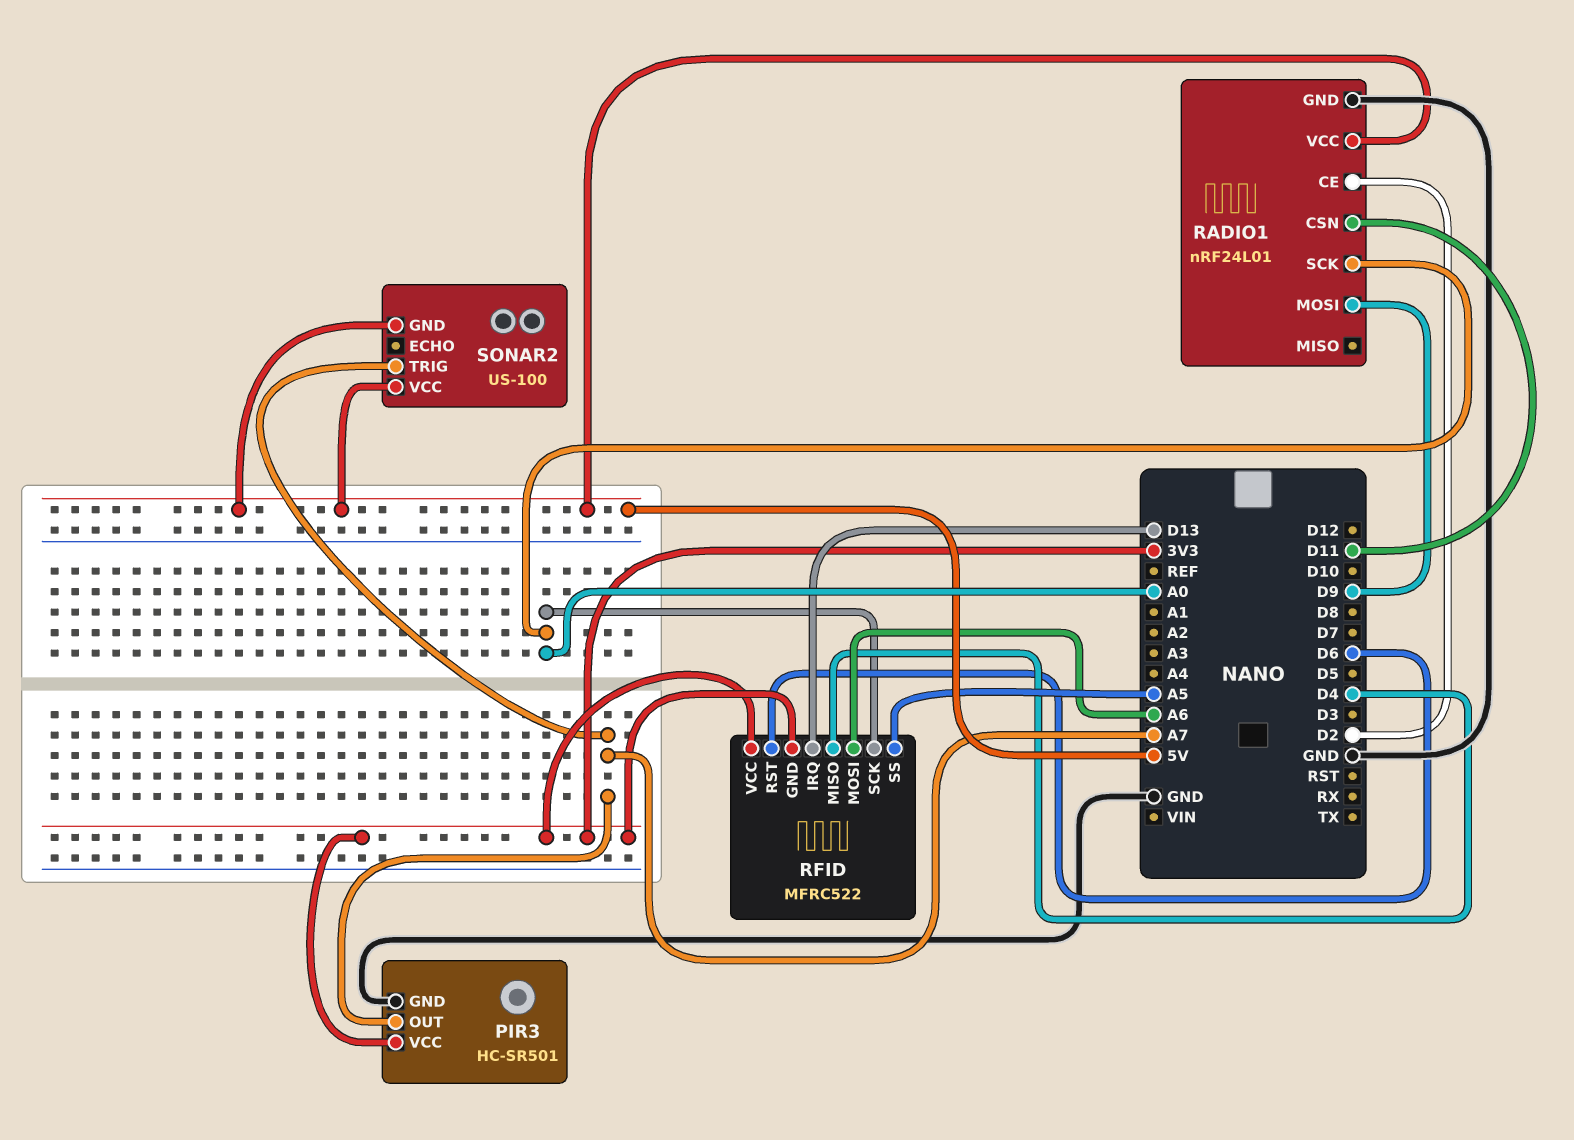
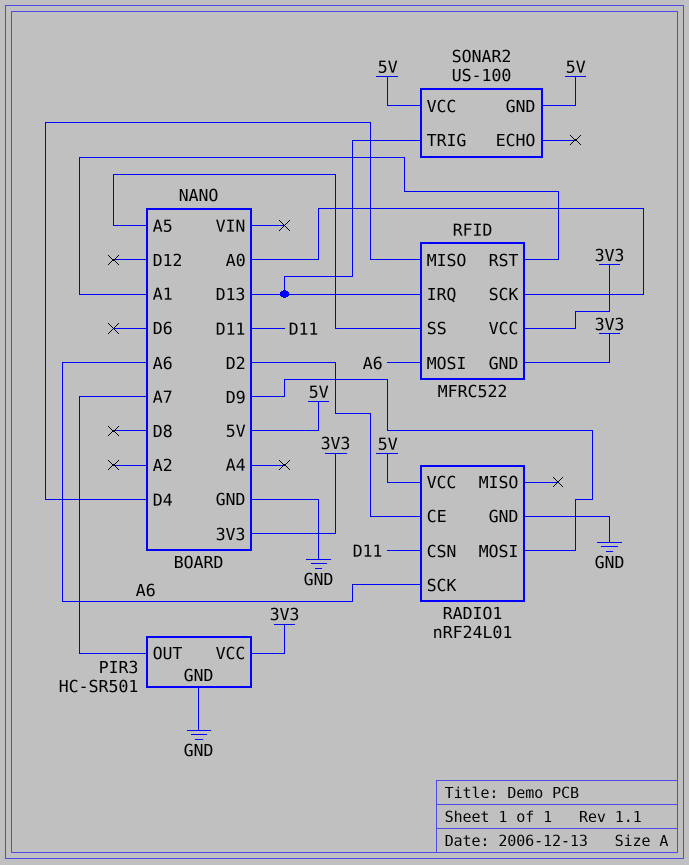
RADIO1 pin SCK: A0 -> A6
RFID pin RST: D6 -> A1
SONAR2 pin TRIG: A7 -> D13

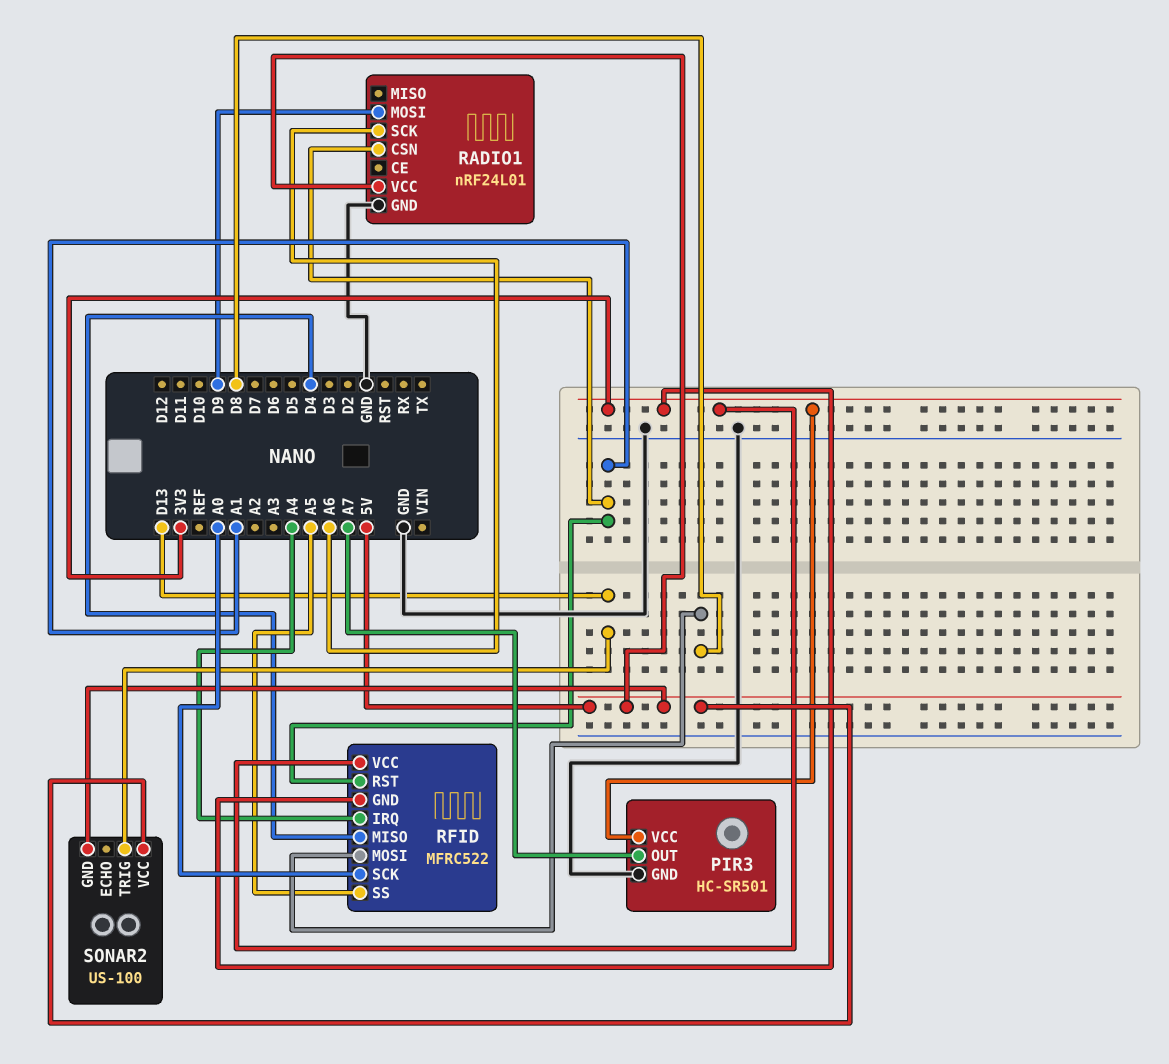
RADIO1 pin CE: D2 -> none
RADIO1 pin CSN: D11 -> A1
RFID pin IRQ: D13 -> A4
RFID pin MOSI: A6 -> D8

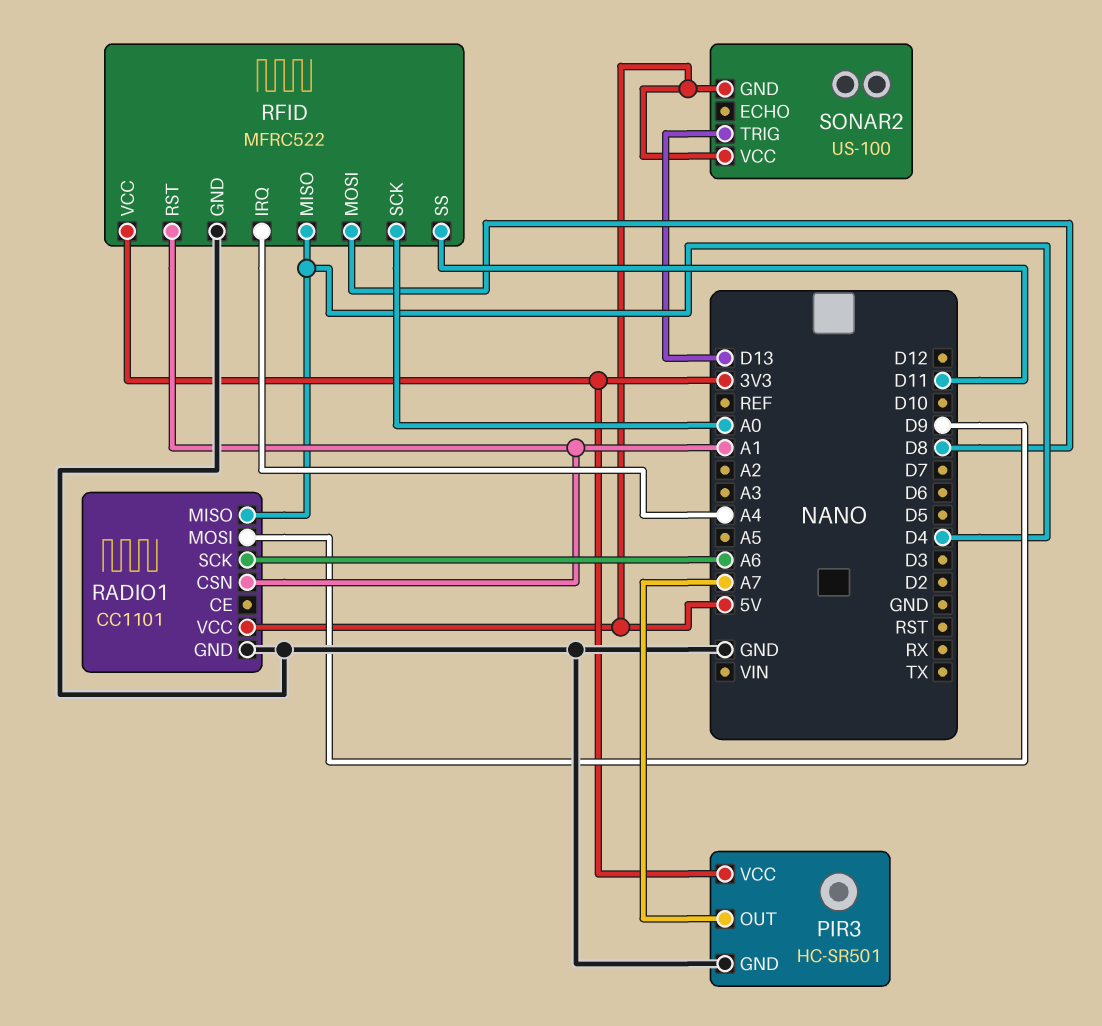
RADIO1: nRF24L01 -> CC1101
RADIO1 pin MISO: none -> D4
RFID pin GND: 3V3 -> GND
RFID pin SS: A5 -> D11

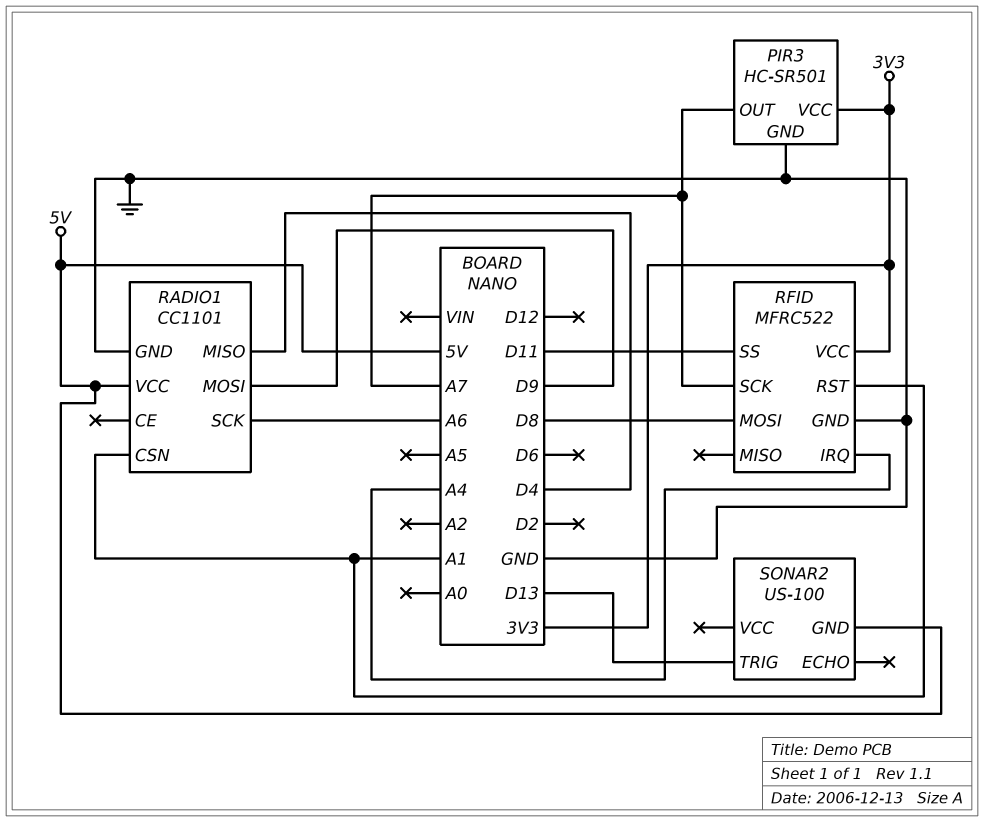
RFID pin MISO: D4 -> none
RFID pin SCK: A0 -> A7
SONAR2 pin VCC: 5V -> none

